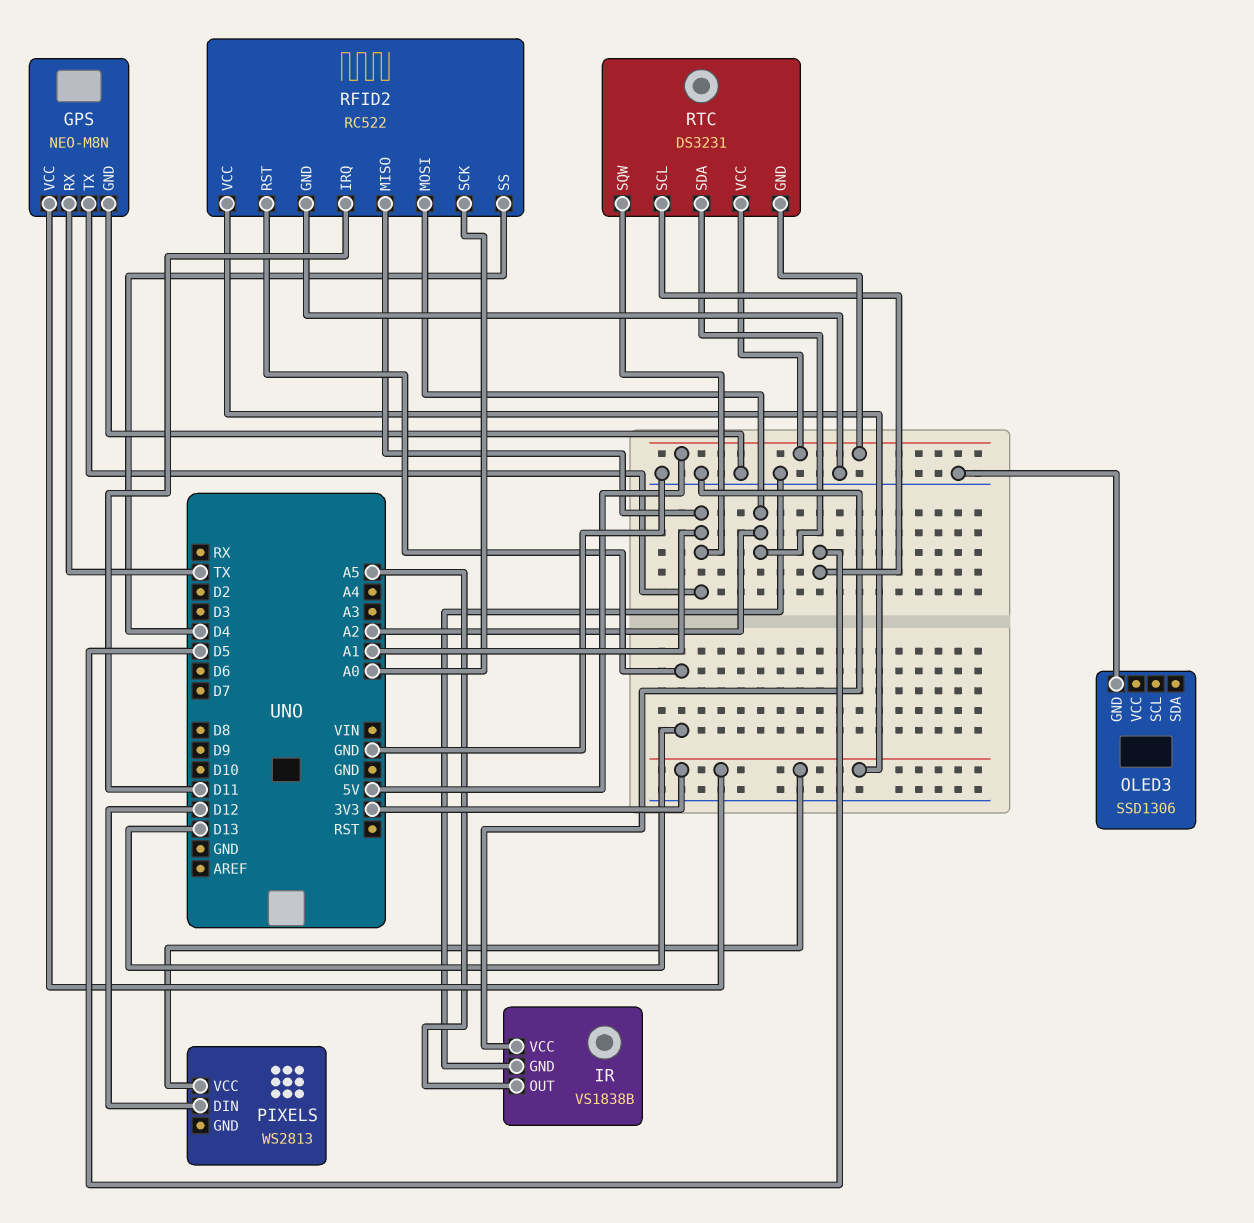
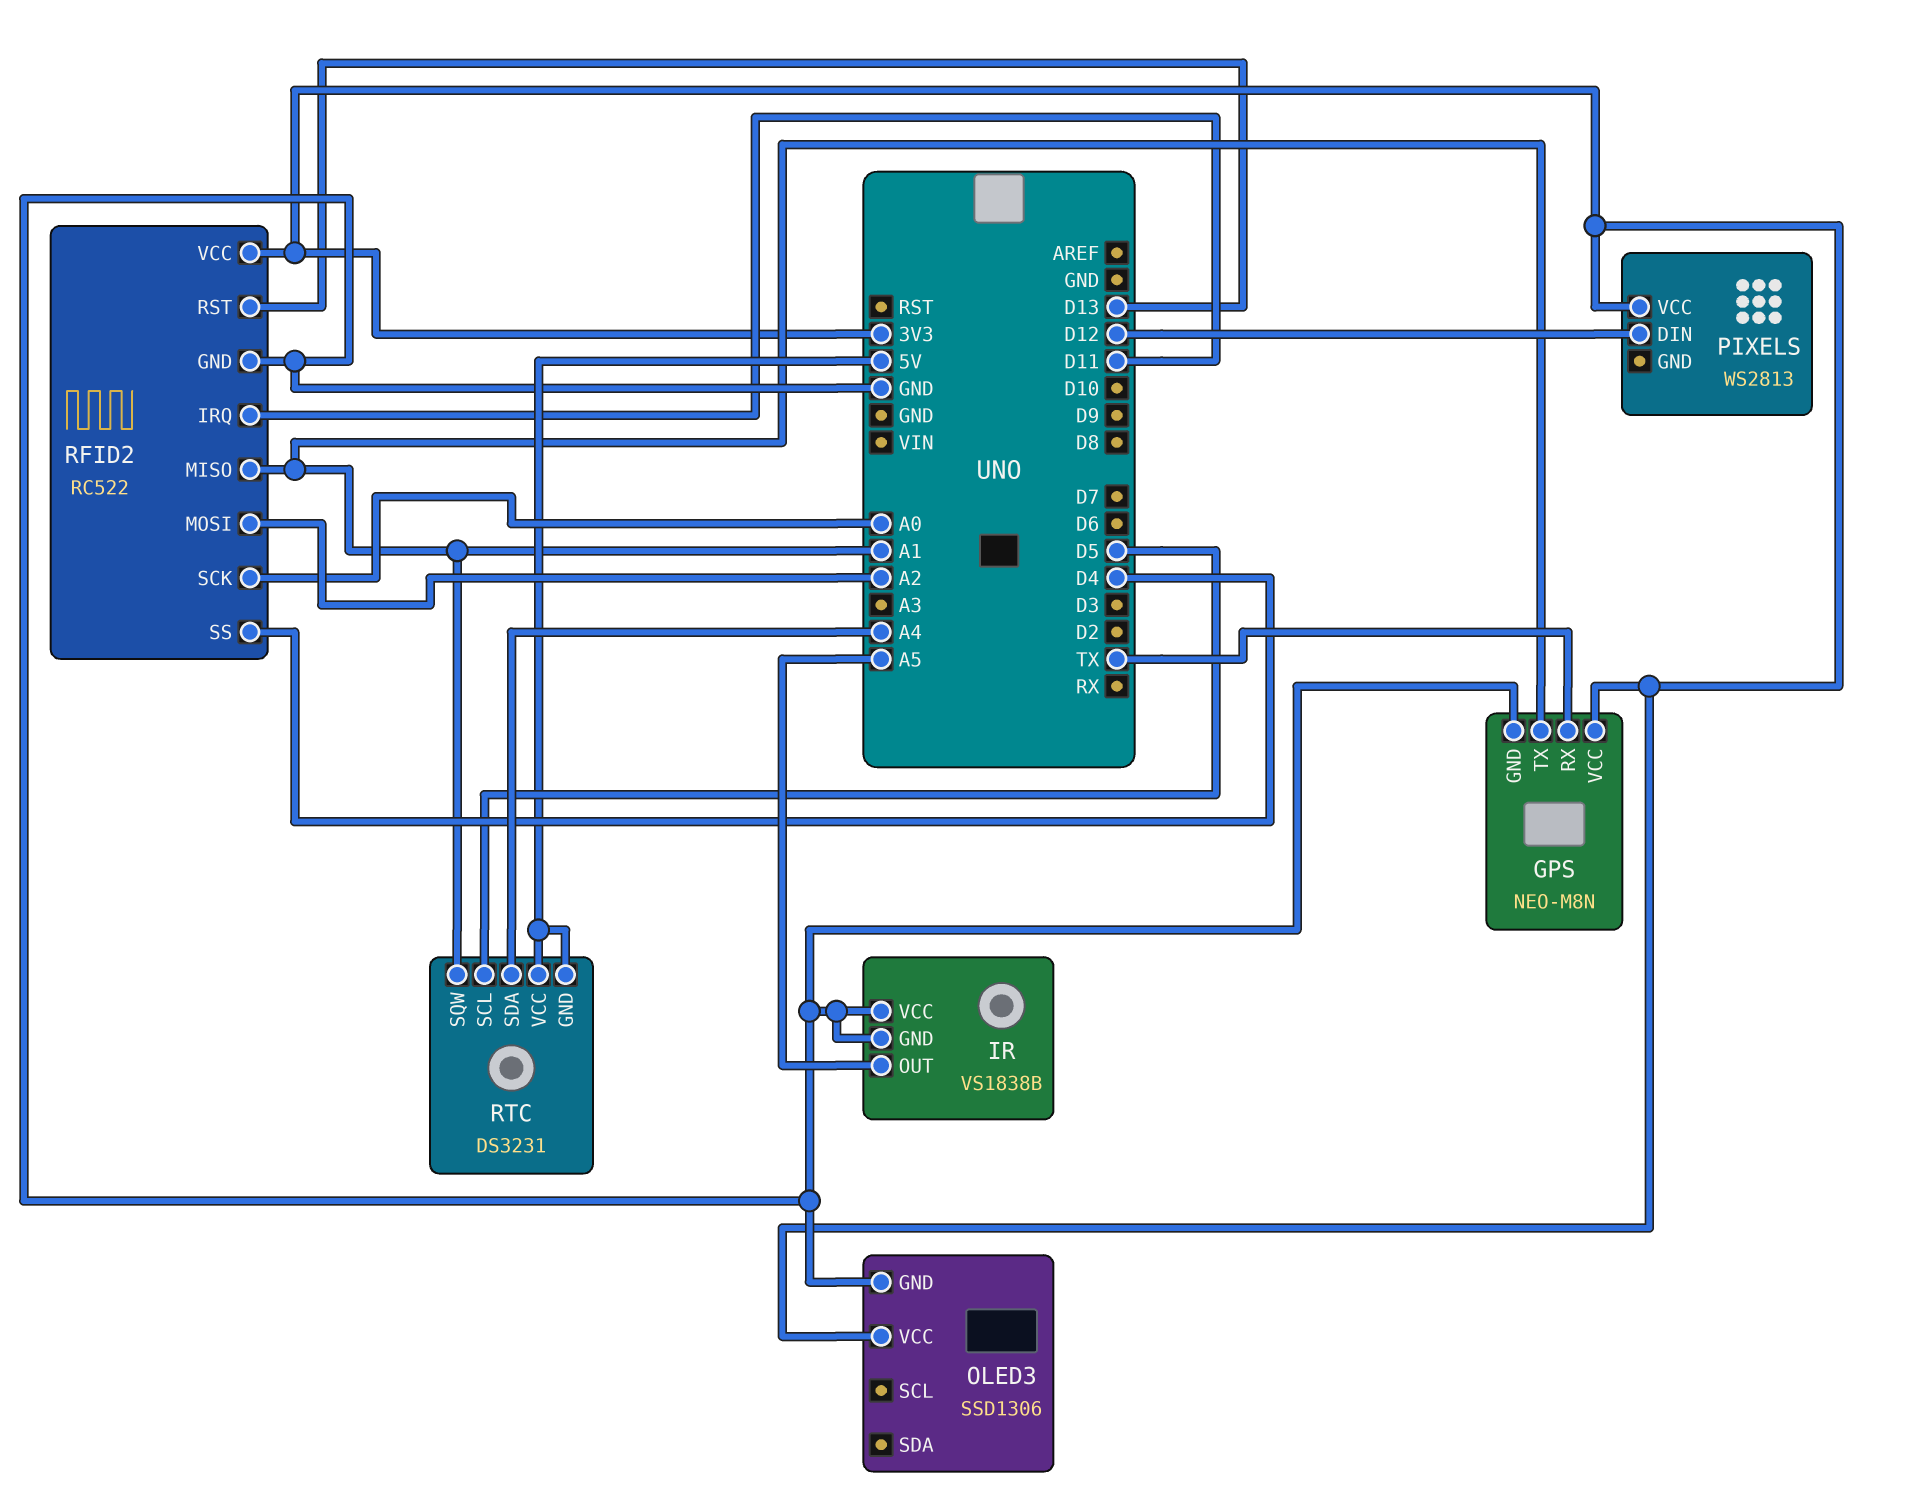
OLED3 pin VCC: none -> 3V3
RTC pin SDA: A2 -> A4

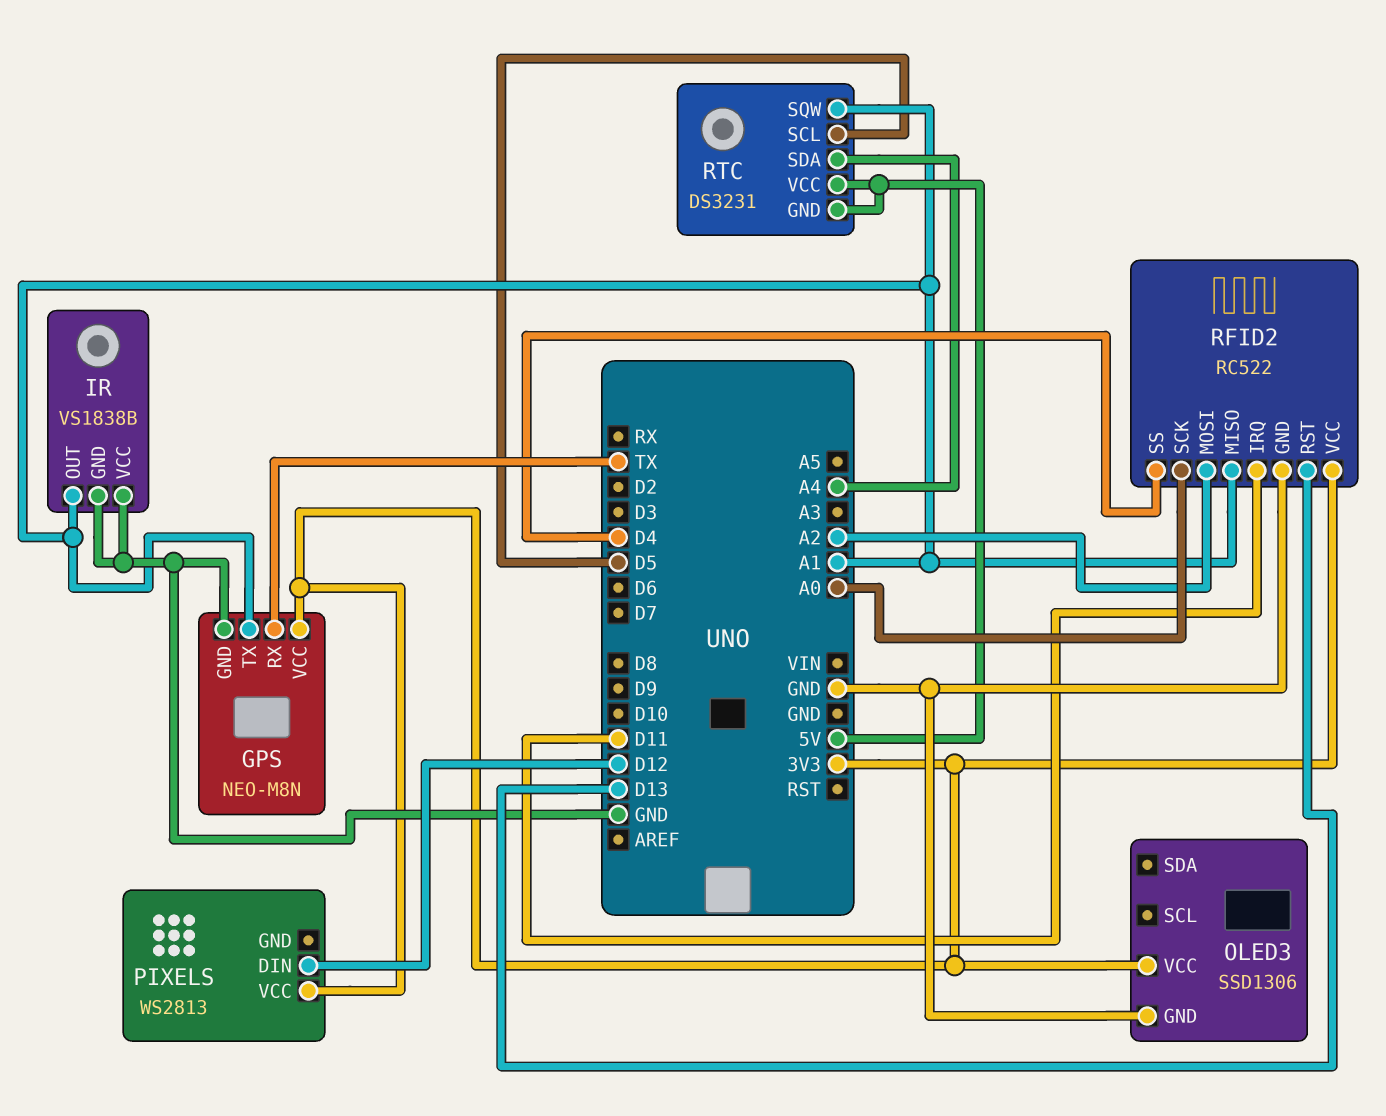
IR pin OUT: A5 -> A1

